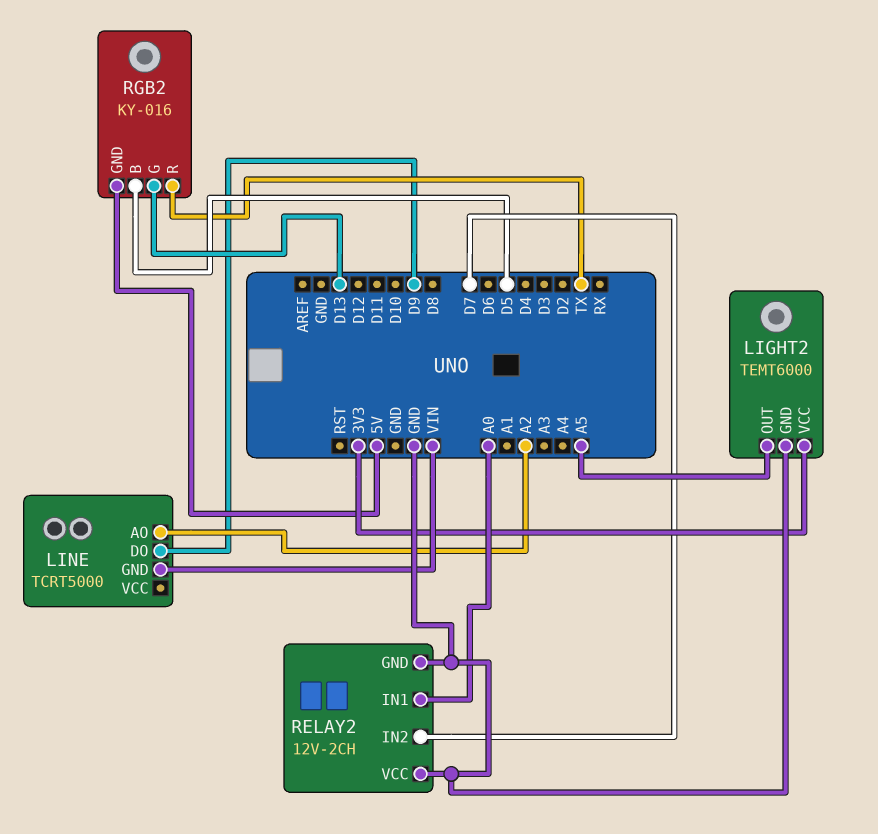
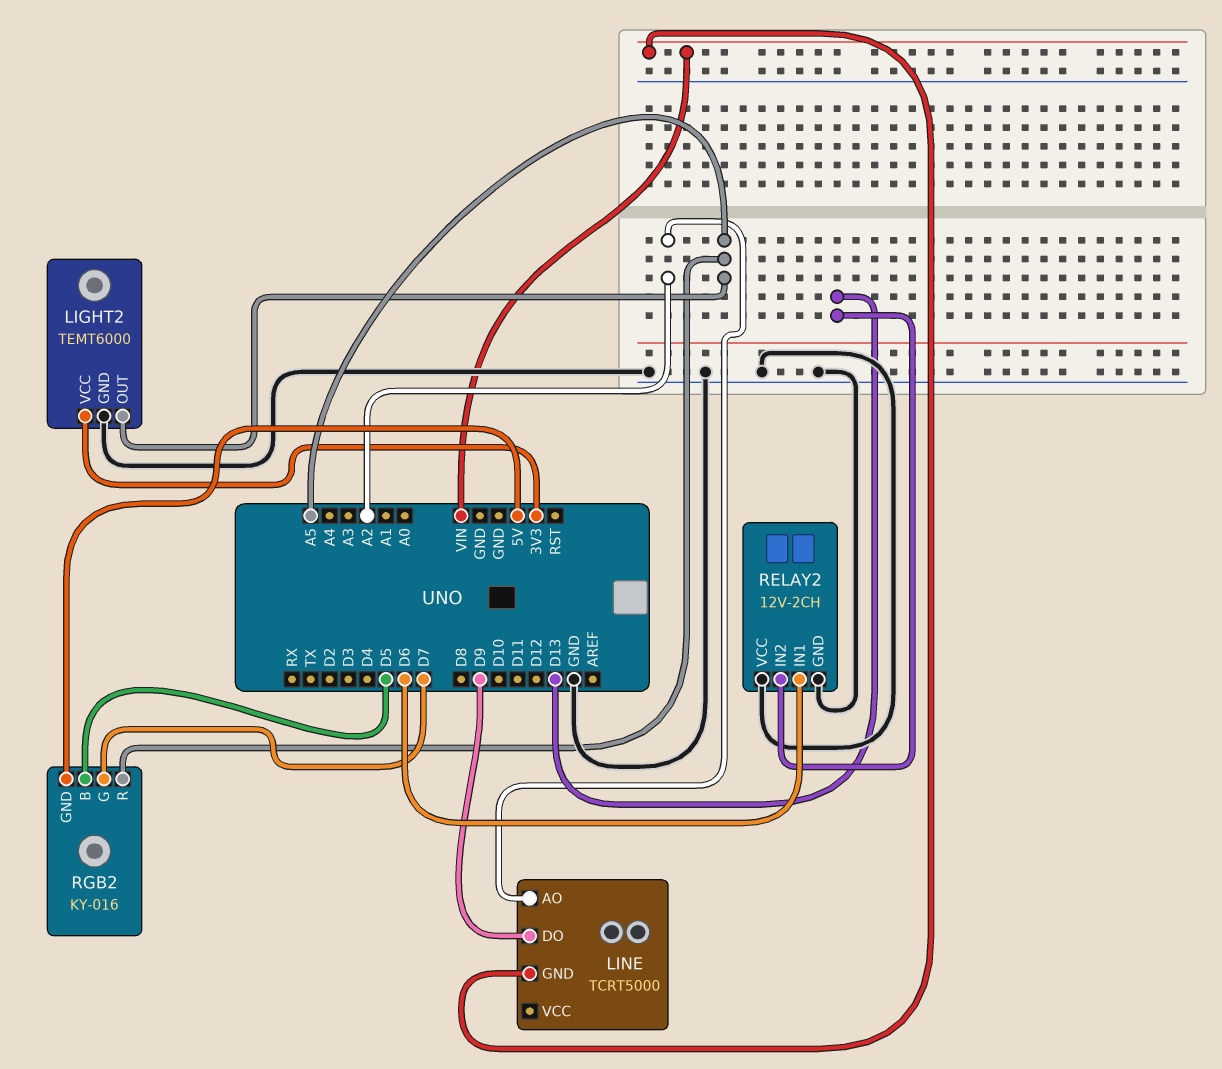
RELAY2 pin IN1: A0 -> D6
RELAY2 pin IN2: D7 -> D13
RGB2 pin G: D13 -> D7
RGB2 pin R: TX -> A5

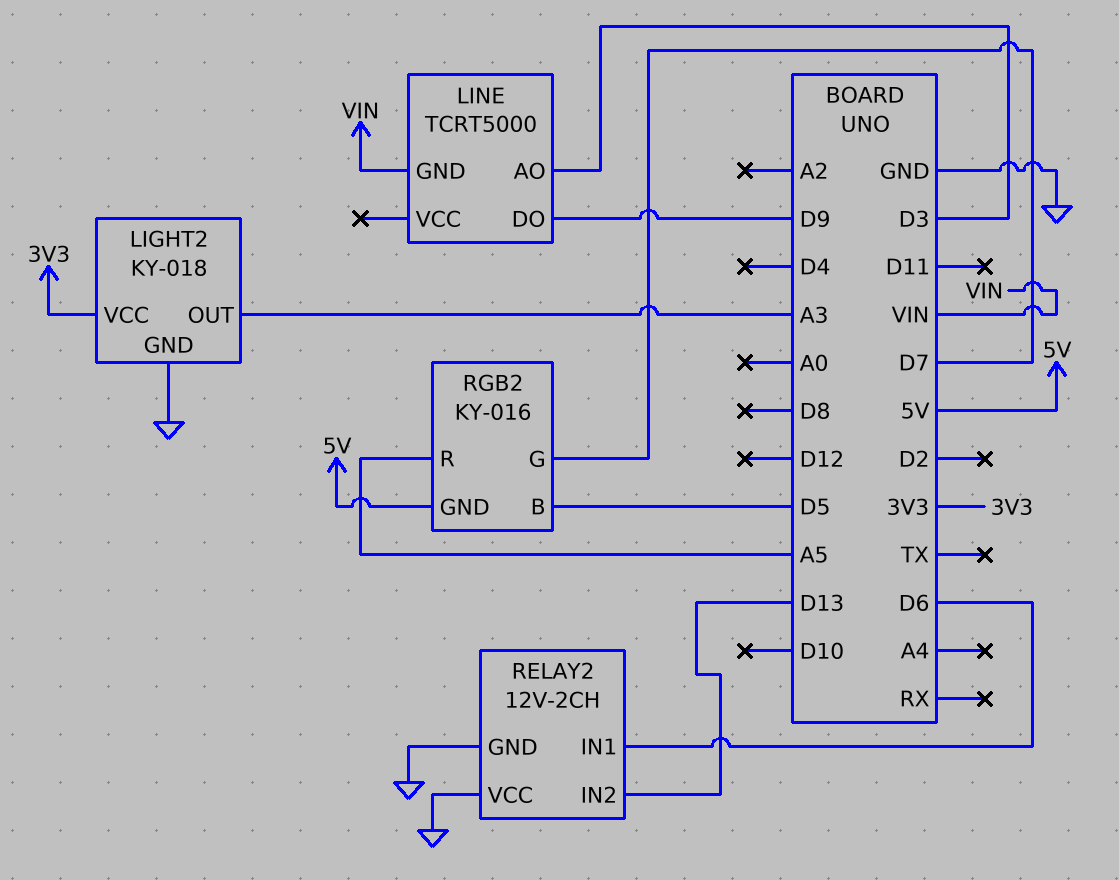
LIGHT2: TEMT6000 -> KY-018
LIGHT2 pin OUT: A5 -> A3
LINE pin AO: A2 -> D3

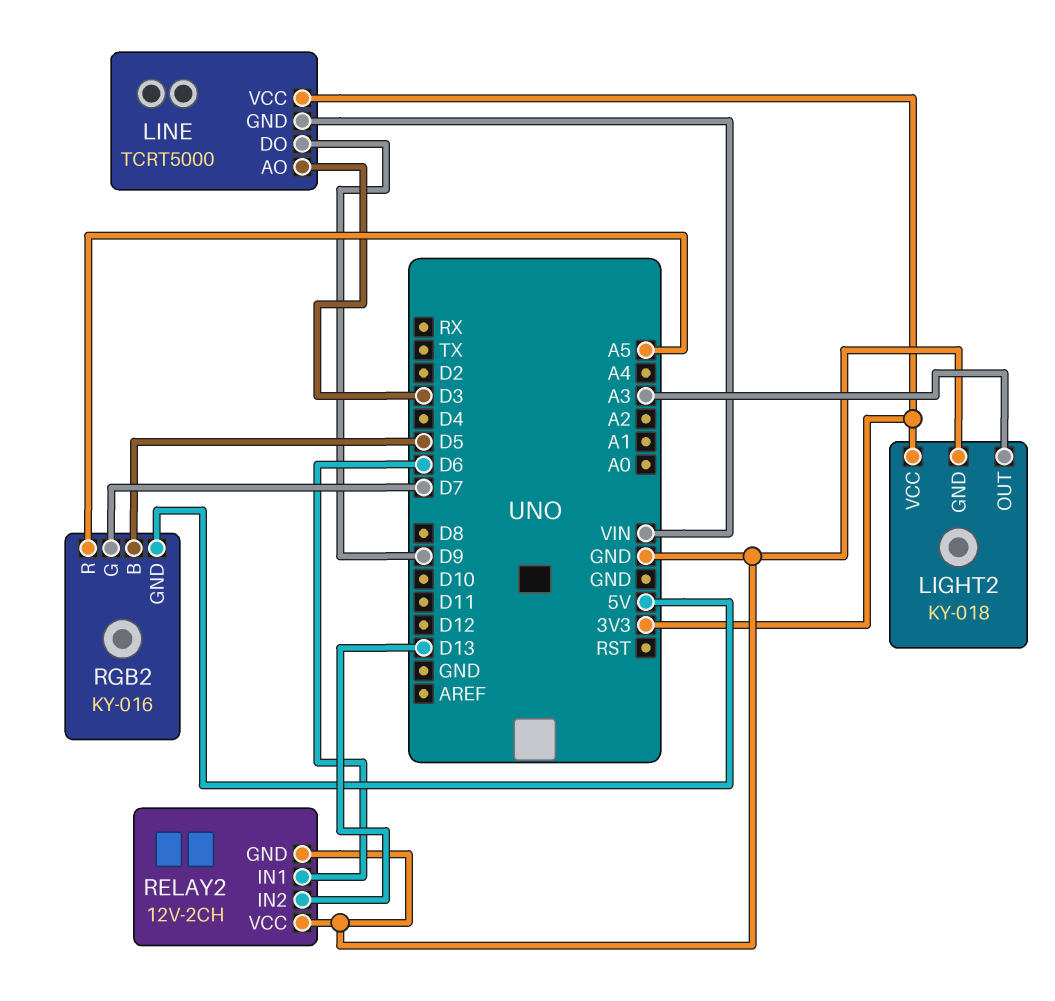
LINE pin VCC: none -> 3V3

